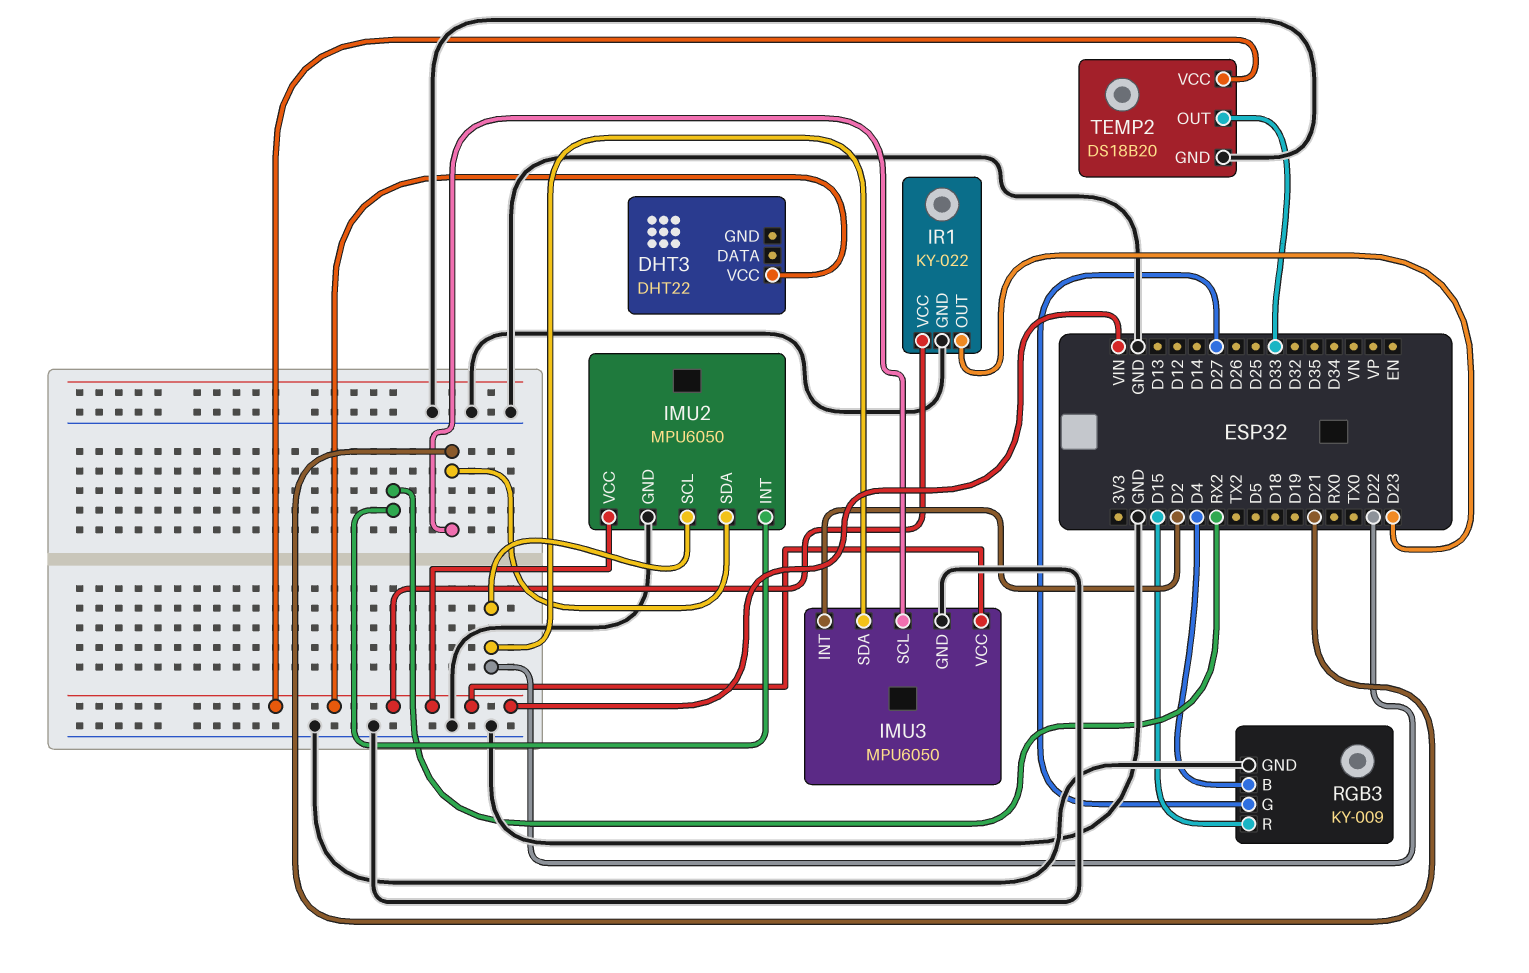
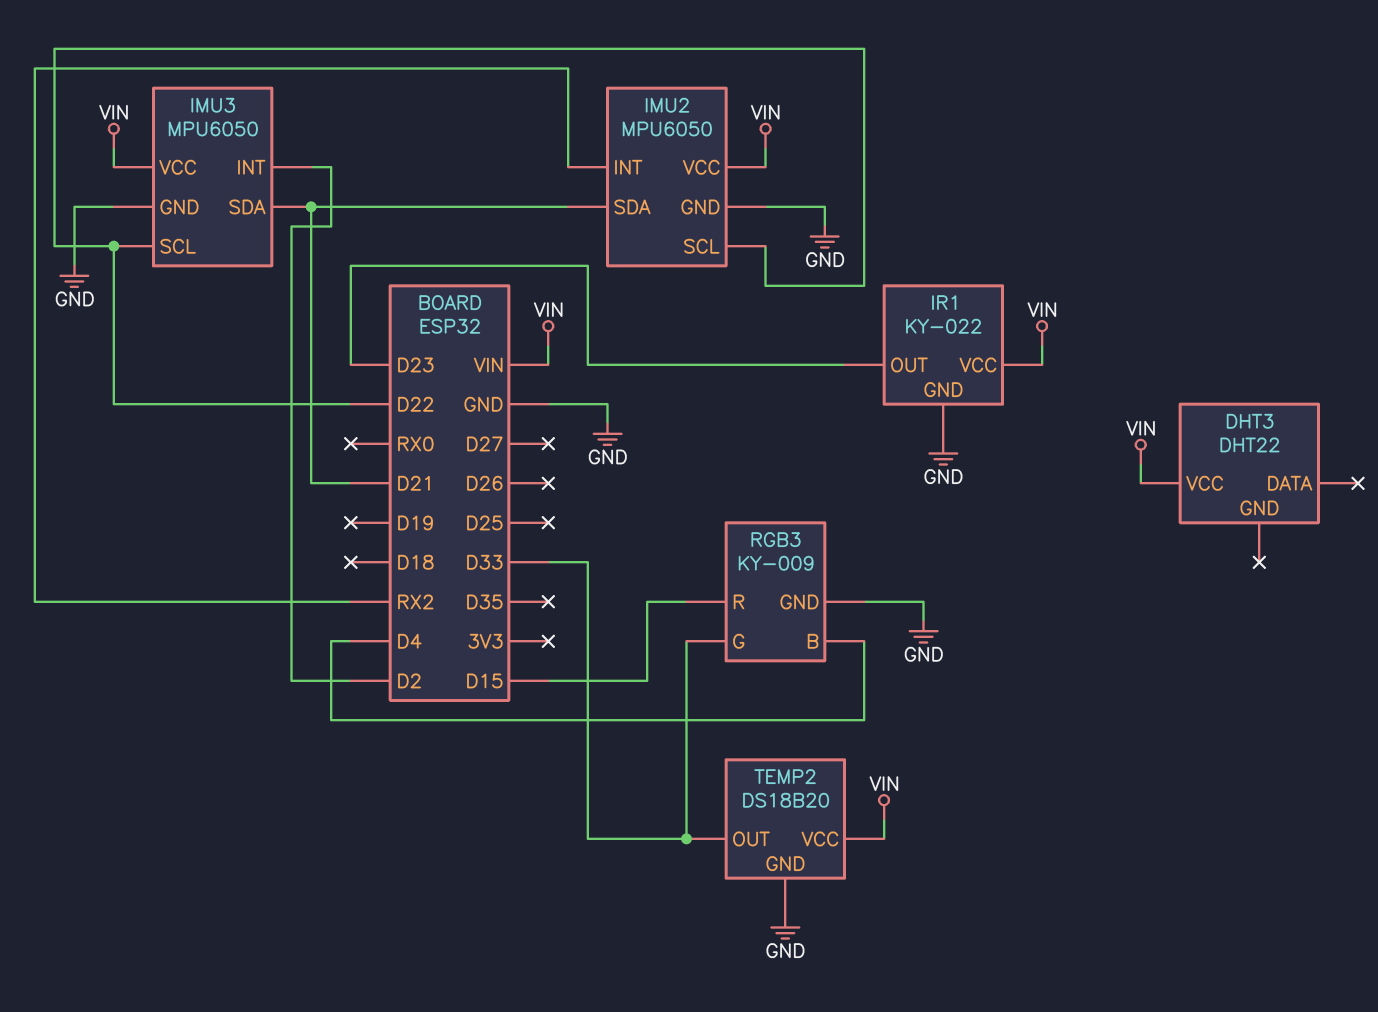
IMU3 pin SCL: D21 -> D22
IMU3 pin SDA: D22 -> D21
RGB3 pin G: D27 -> D33

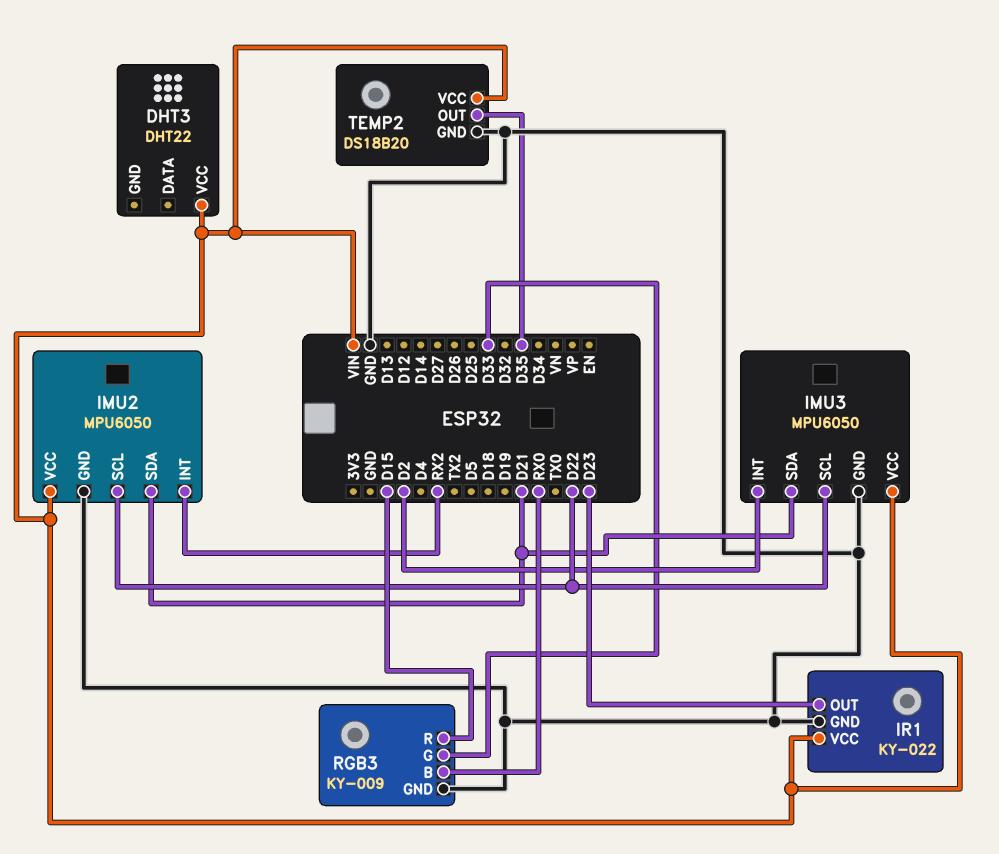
RGB3 pin B: D4 -> RX0
TEMP2 pin OUT: D33 -> D35

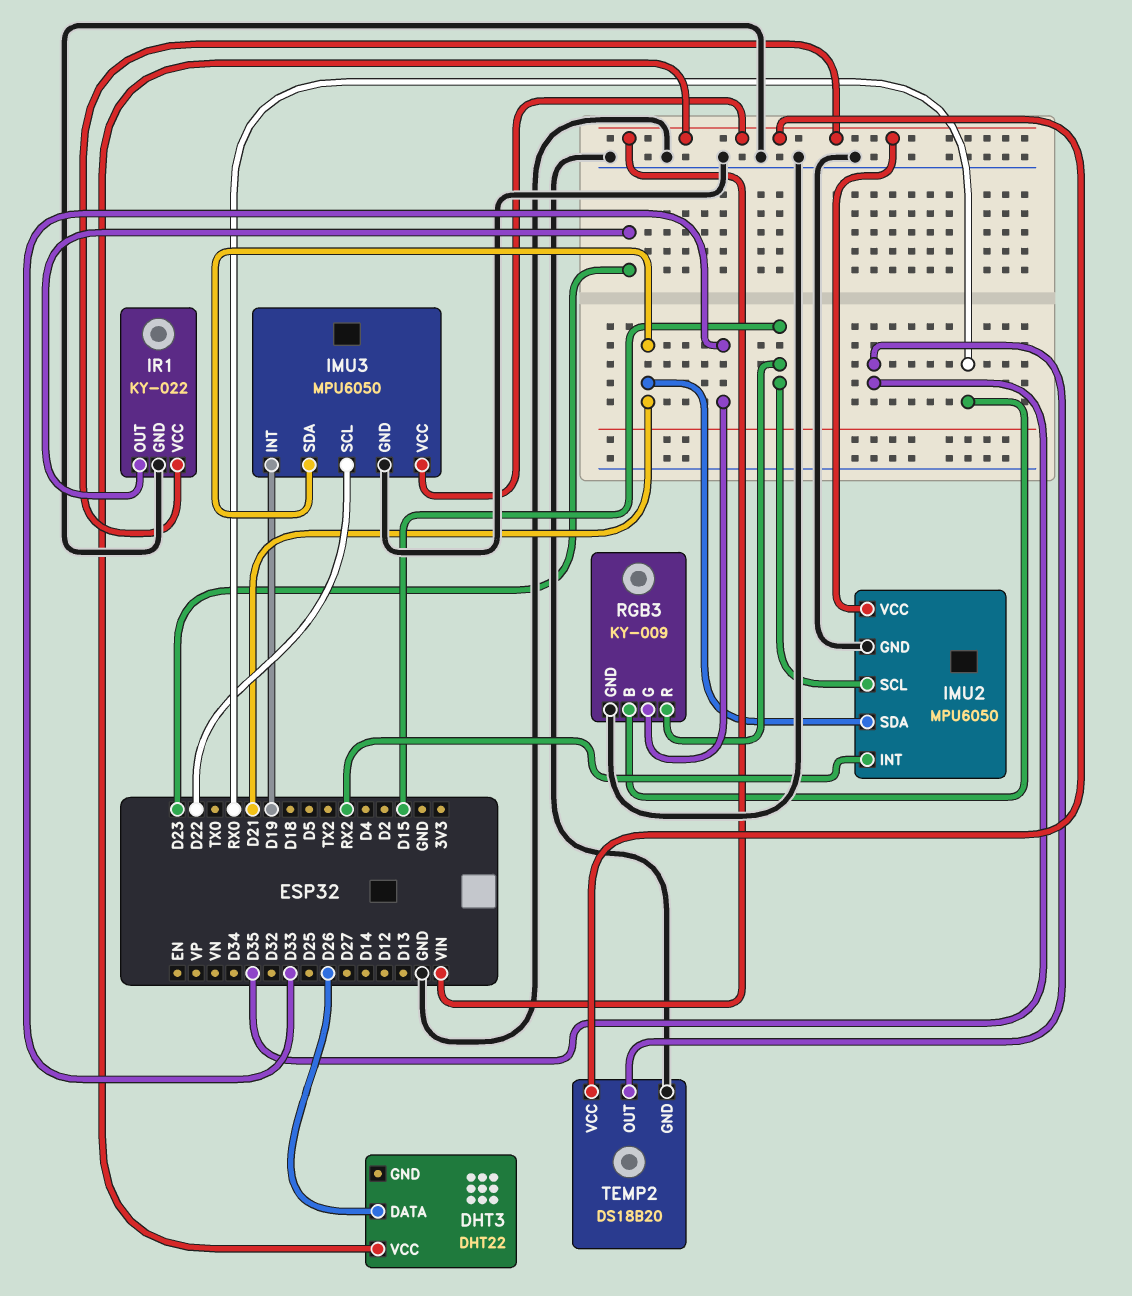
DHT3 pin DATA: none -> D26
IMU2 pin SCL: D22 -> D15
IMU3 pin INT: D2 -> D19

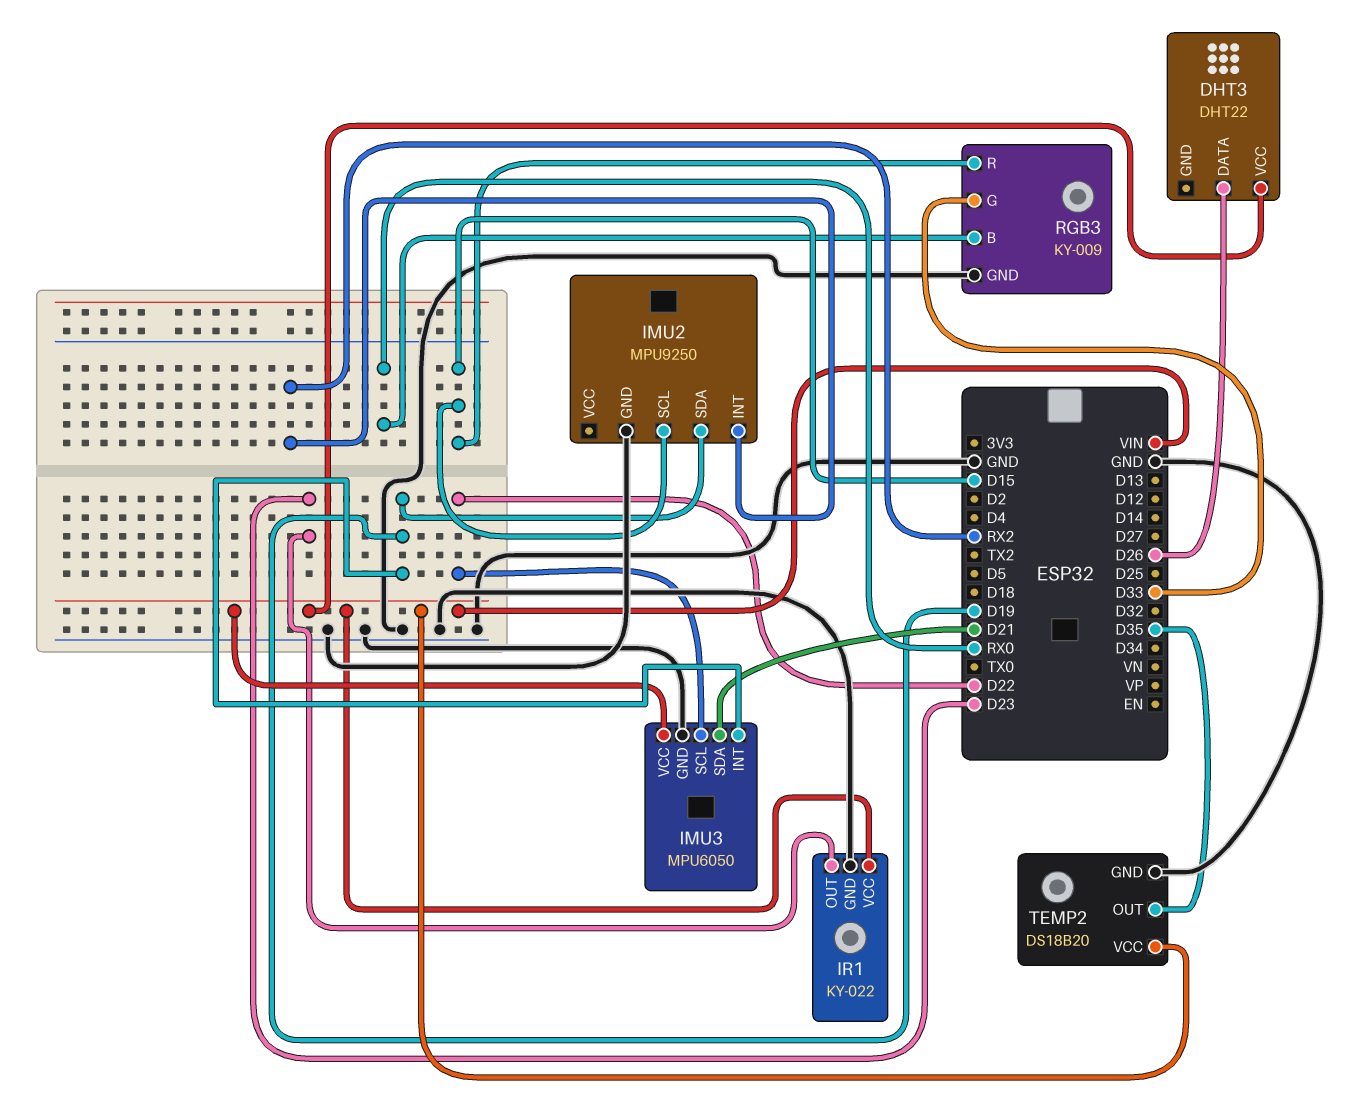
IMU2: MPU6050 -> MPU9250
IMU2 pin SDA: D21 -> D19
IMU2 pin VCC: VIN -> none

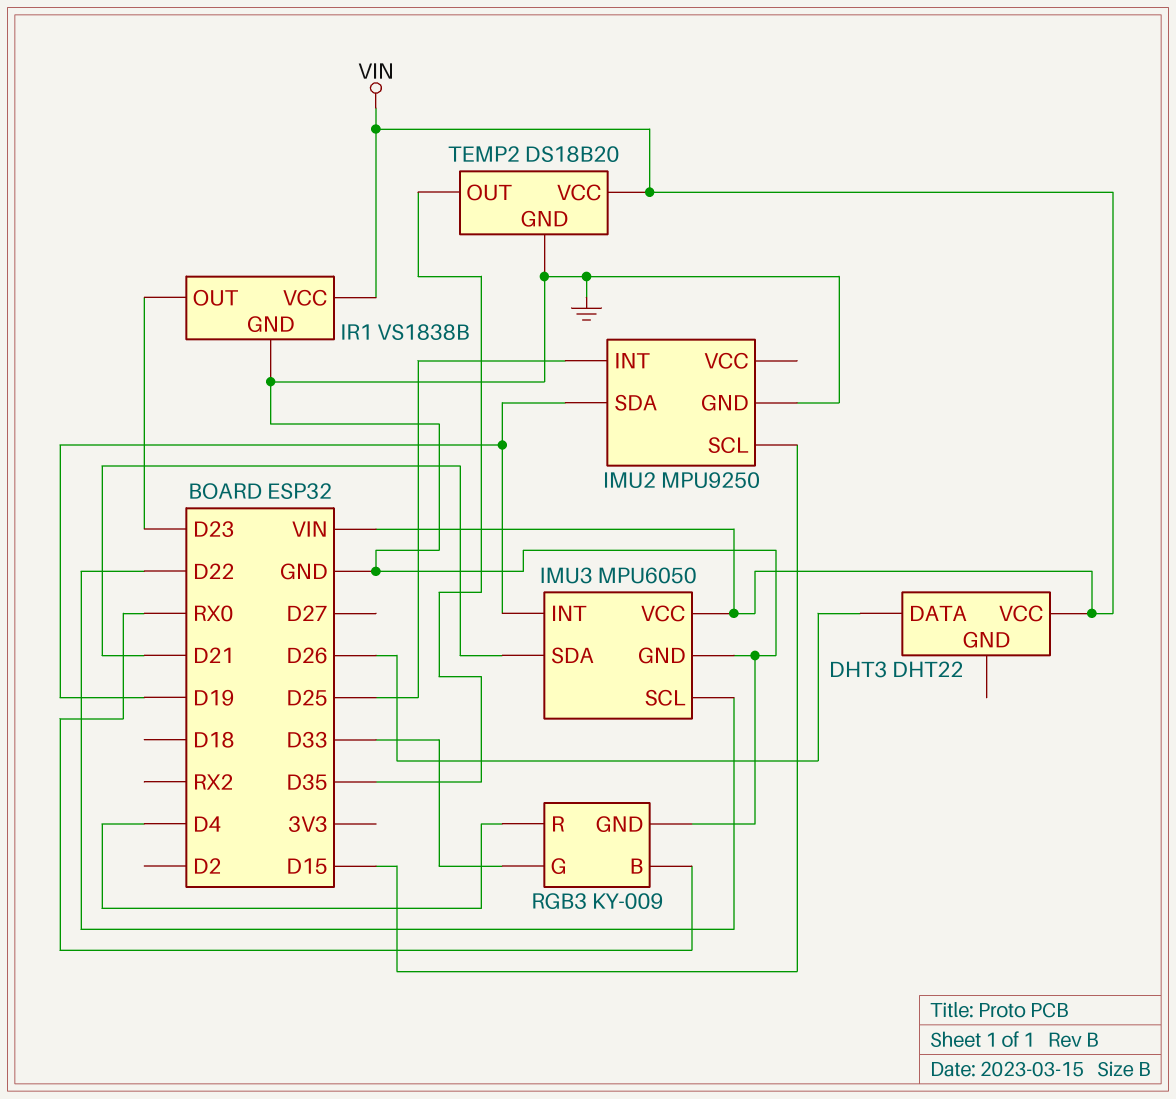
IMU2 pin INT: RX2 -> D25
IR1: KY-022 -> VS1838B
RGB3 pin R: D15 -> D4

